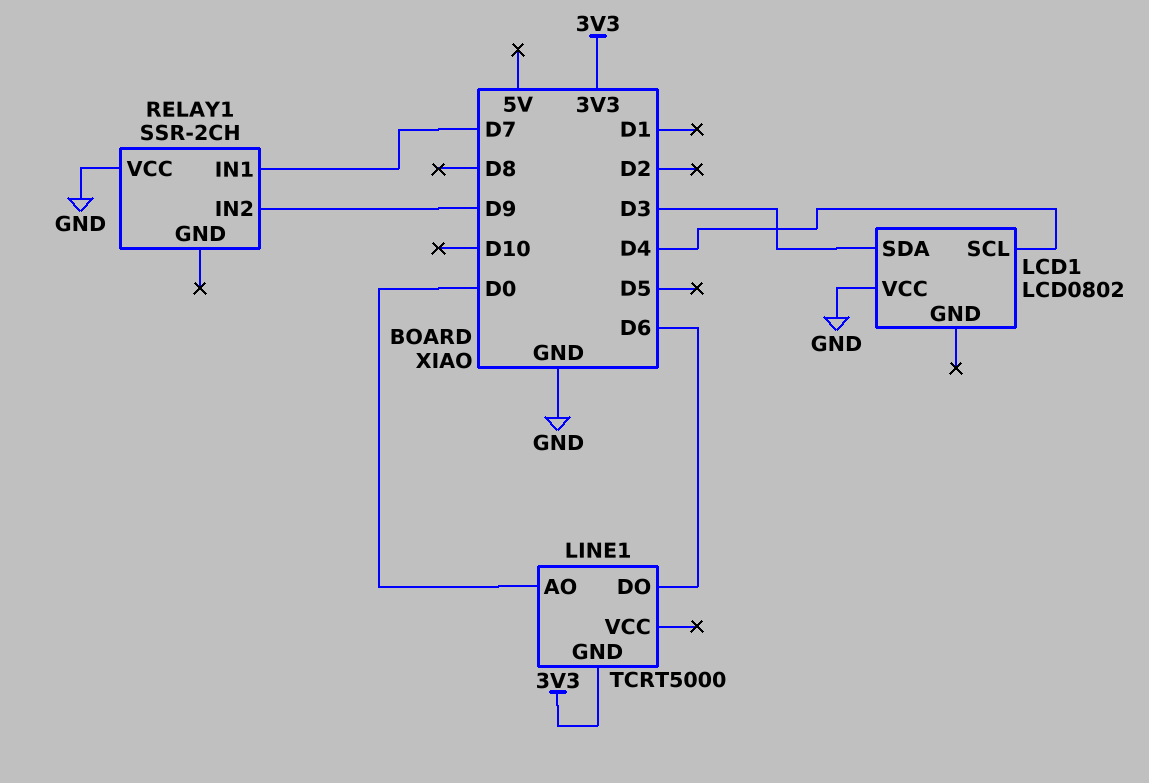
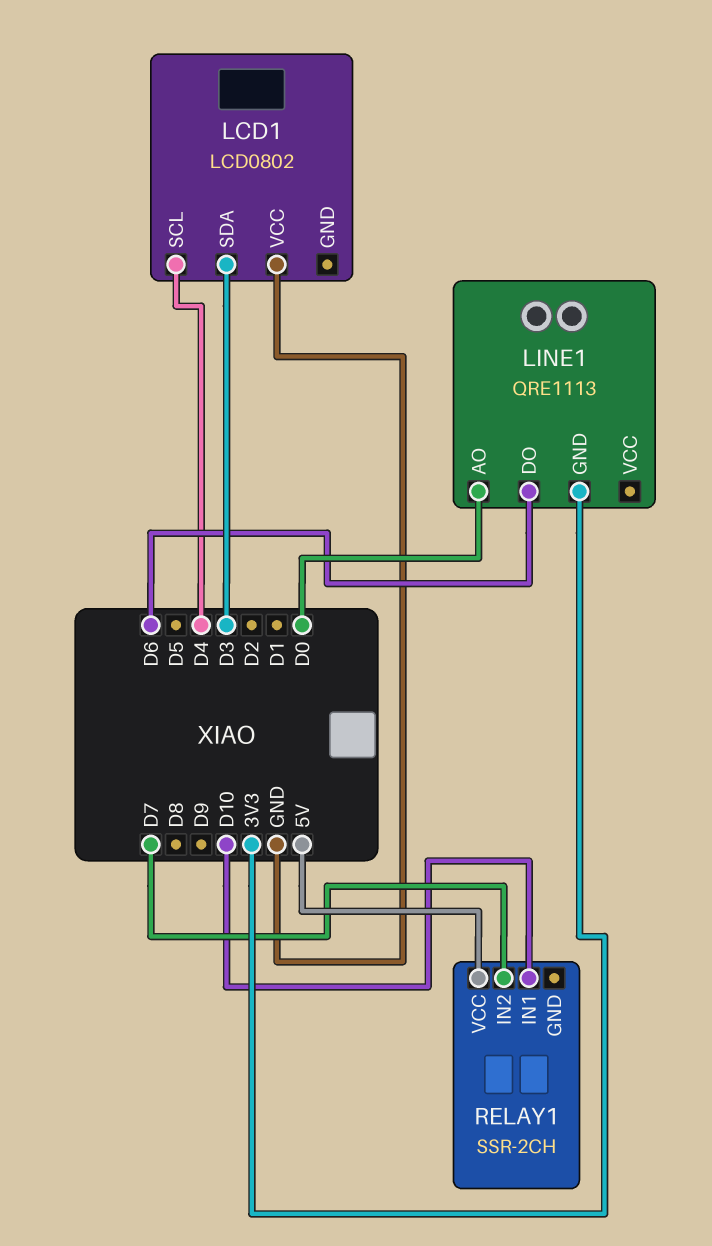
LINE1: TCRT5000 -> QRE1113
RELAY1 pin IN1: D7 -> D10
RELAY1 pin IN2: D9 -> D7
RELAY1 pin VCC: GND -> 5V

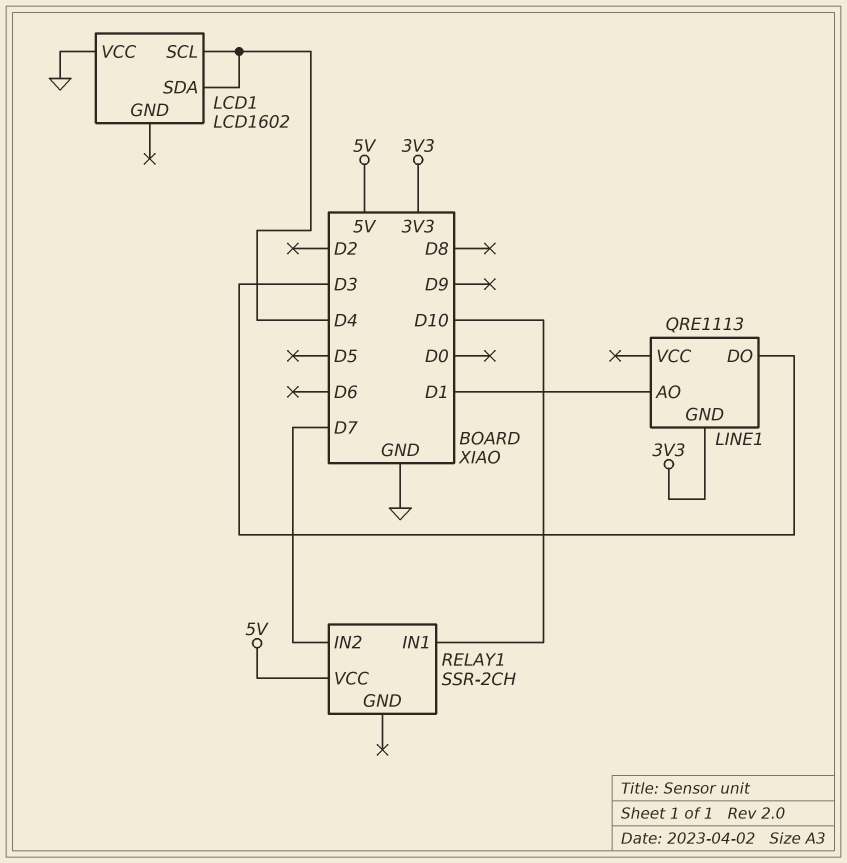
LCD1: LCD0802 -> LCD1602
LCD1 pin SDA: D3 -> D4
LINE1 pin AO: D0 -> D1
LINE1 pin DO: D6 -> D3

